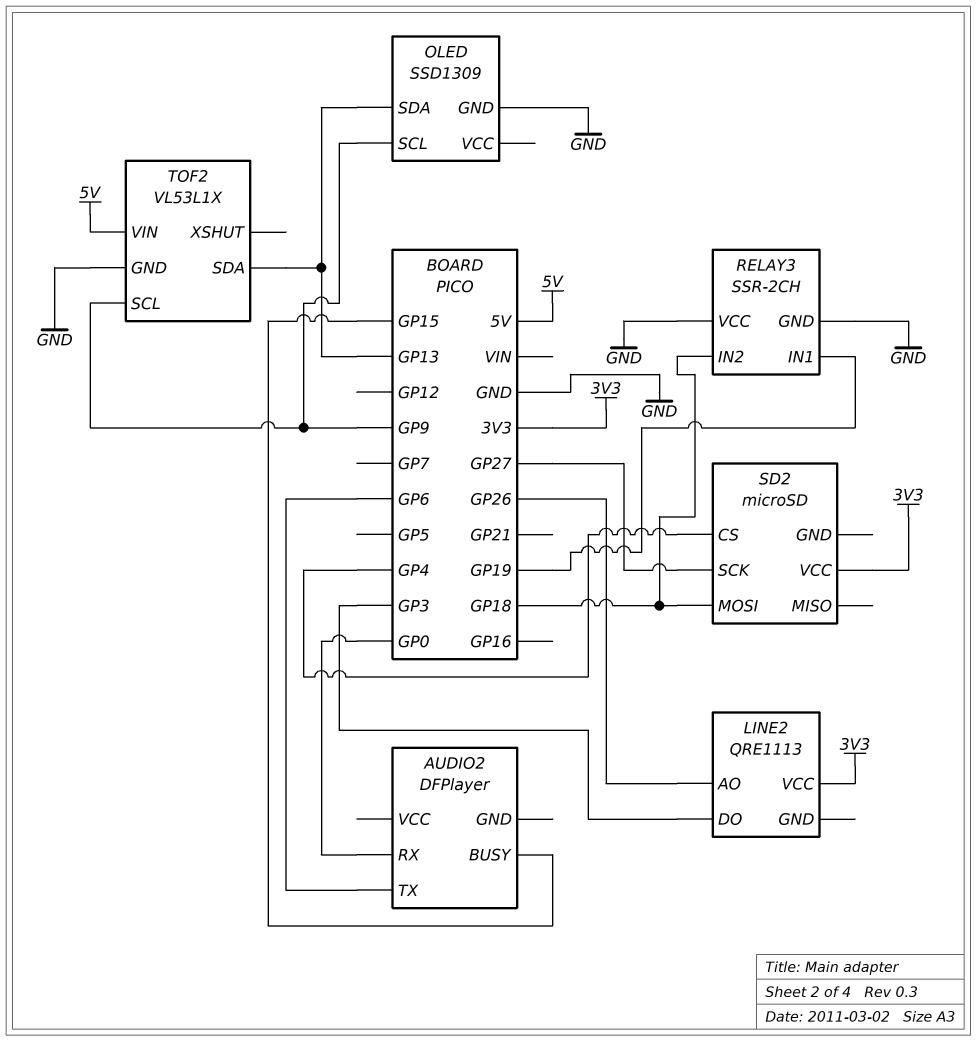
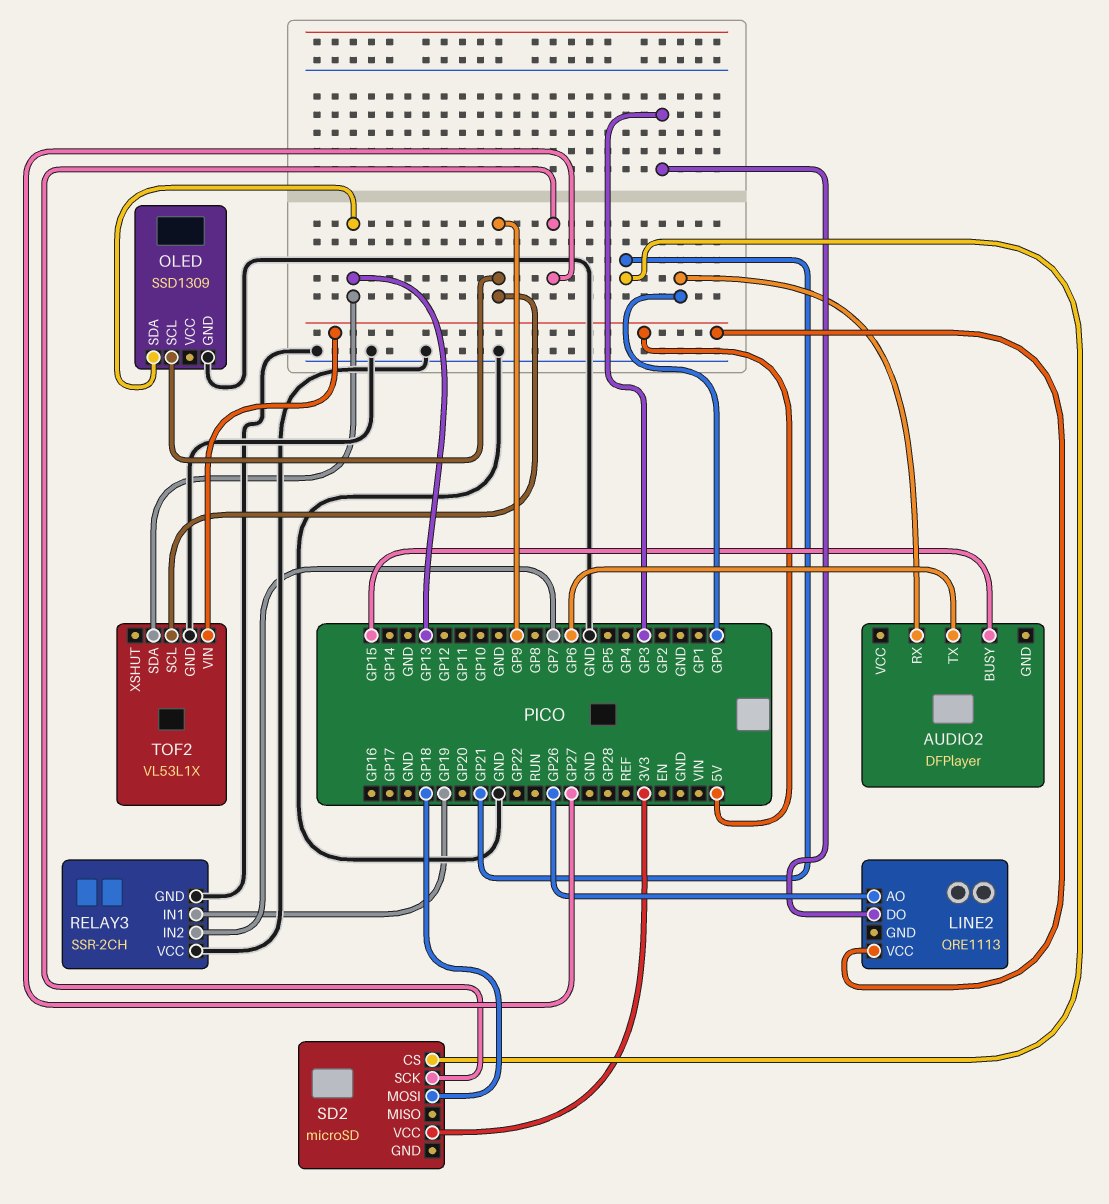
LINE2 pin VCC: 3V3 -> 5V
RELAY3 pin IN2: GP18 -> GP7
SD2 pin CS: GP4 -> GP21

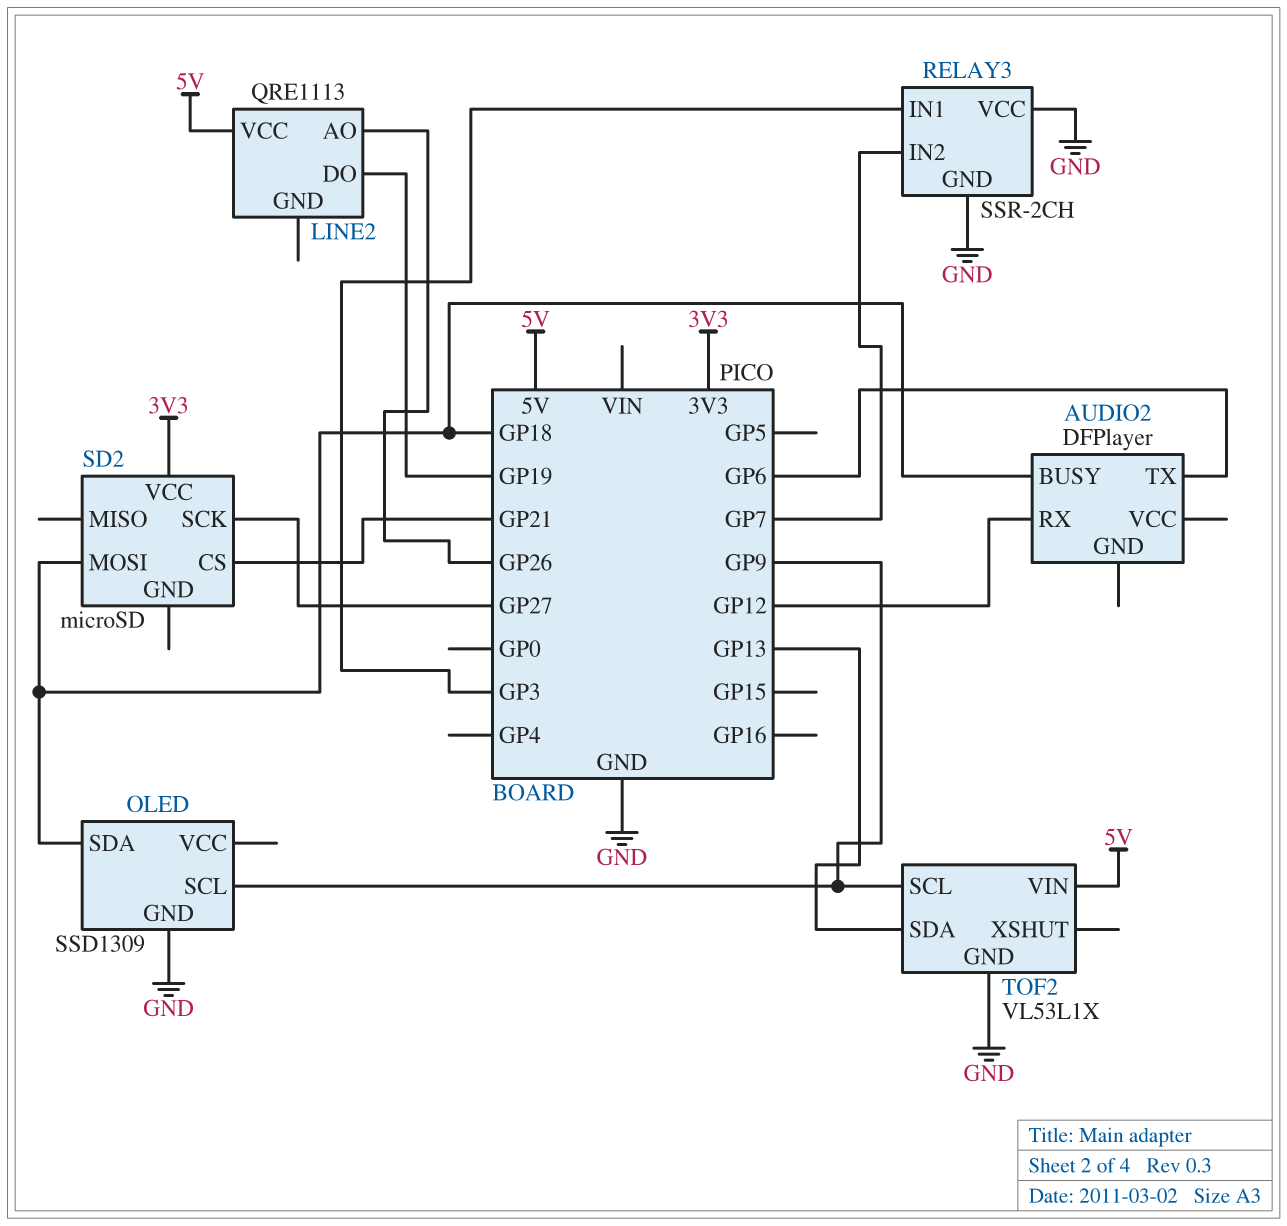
AUDIO2 pin BUSY: GP15 -> GP18
AUDIO2 pin RX: GP0 -> GP12
LINE2 pin DO: GP3 -> GP19
OLED pin SDA: GP13 -> GP18
RELAY3 pin IN1: GP19 -> GP3

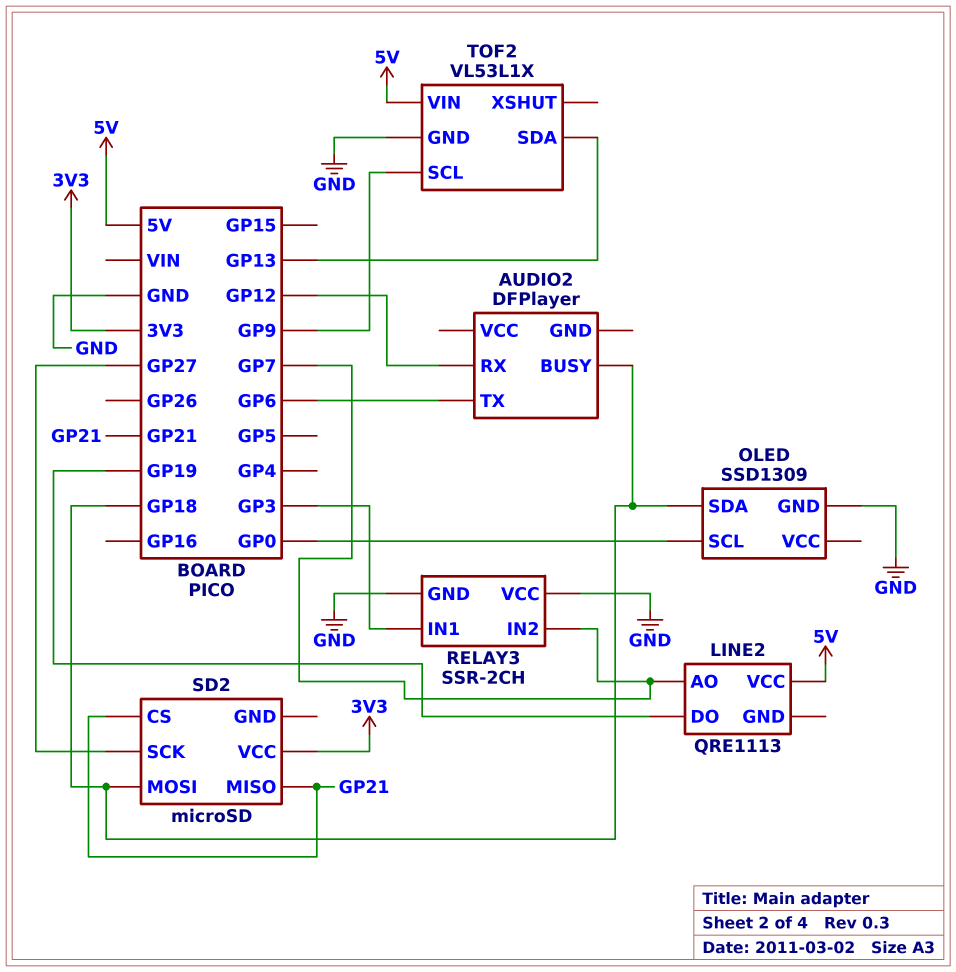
LINE2 pin AO: GP26 -> GP7
OLED pin SCL: GP9 -> GP0
SD2 pin MISO: none -> GP21

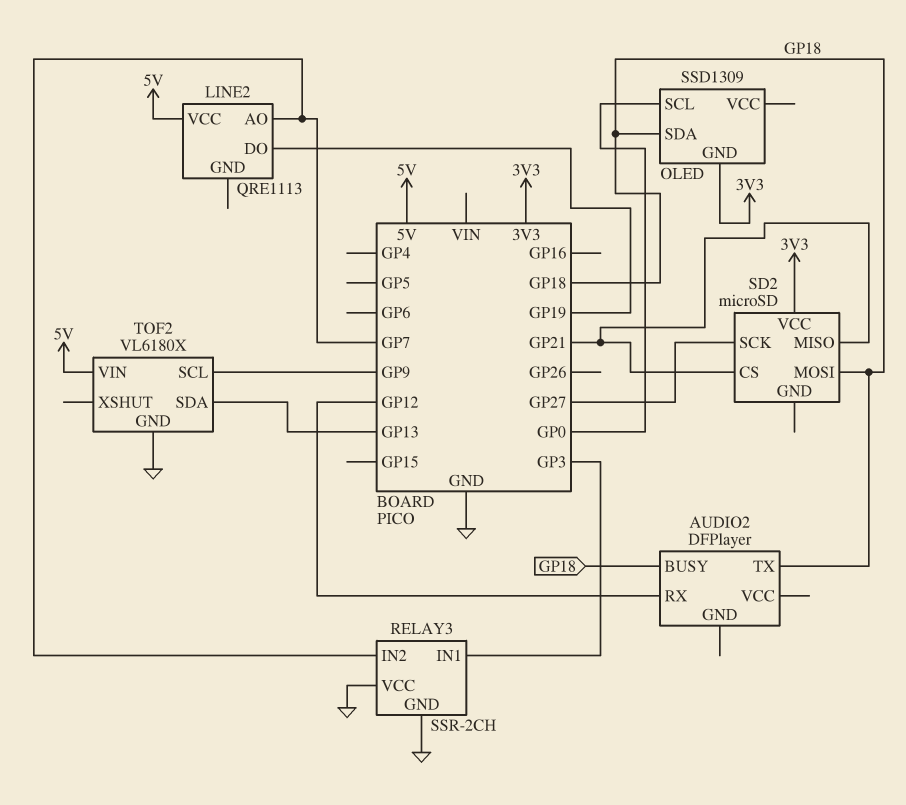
AUDIO2 pin TX: GP6 -> GP18
OLED pin GND: GND -> 3V3
TOF2: VL53L1X -> VL6180X

